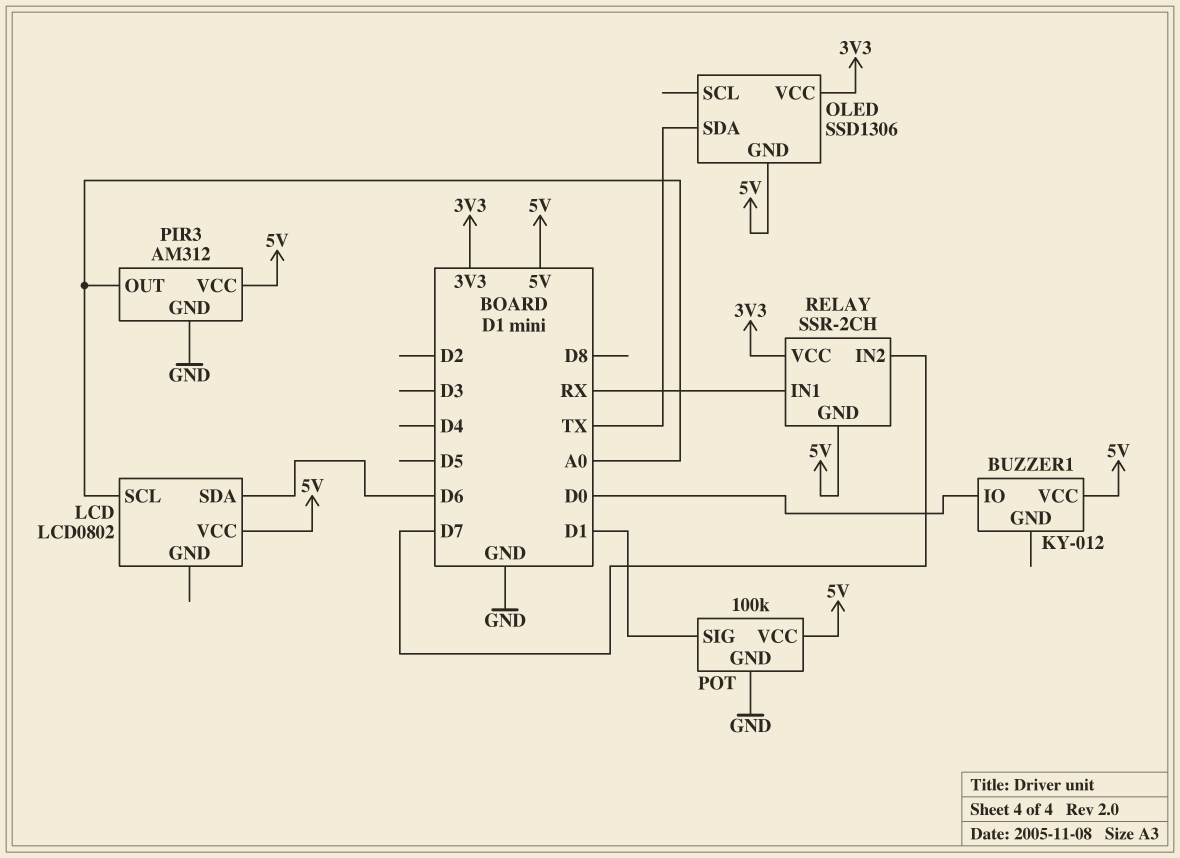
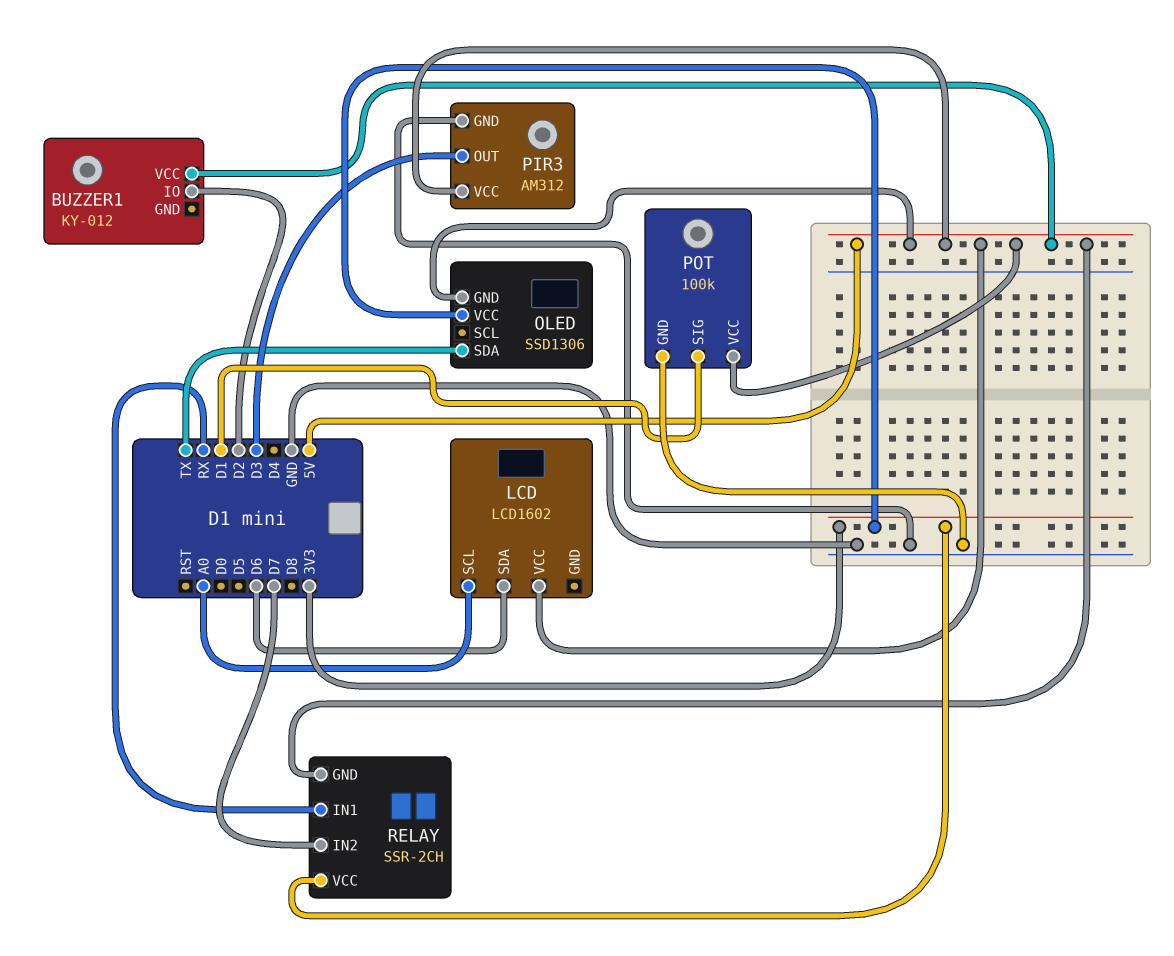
BUZZER1 pin IO: D0 -> D2
LCD: LCD0802 -> LCD1602
PIR3 pin OUT: A0 -> D3

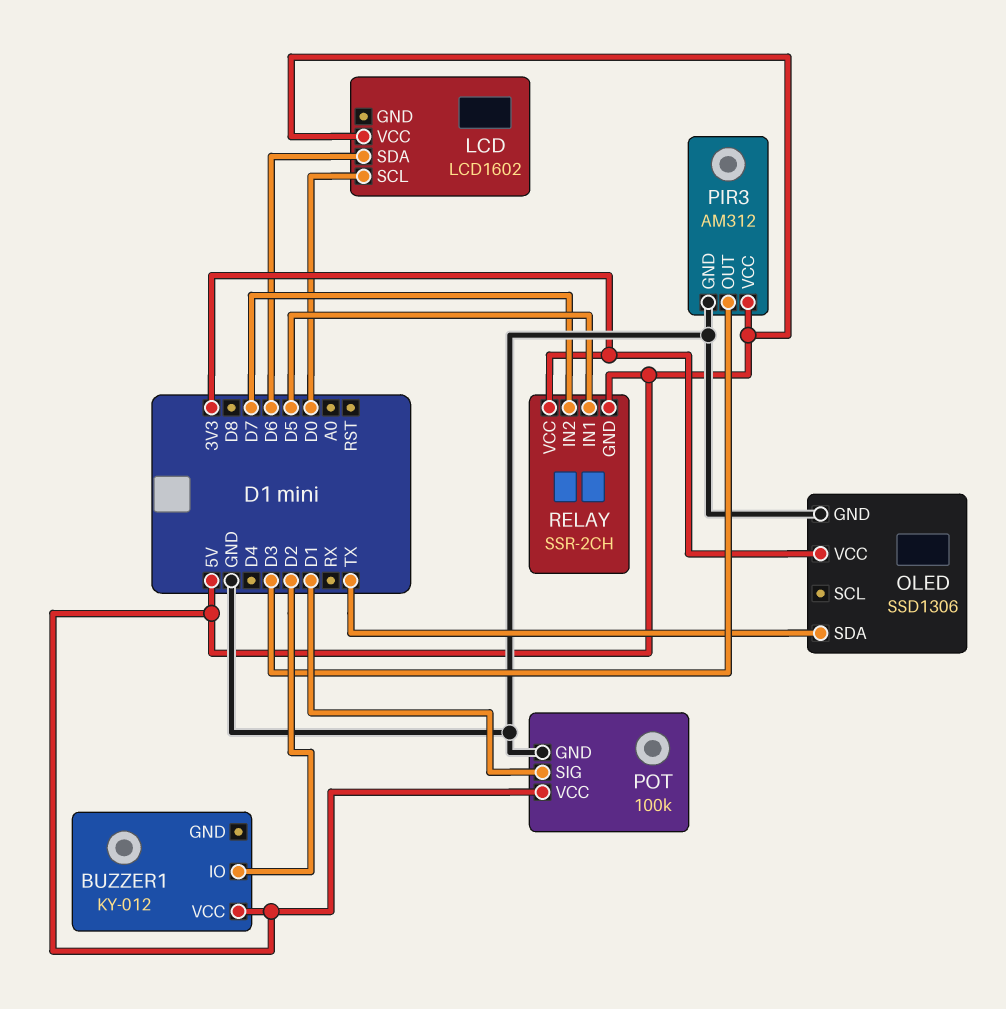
LCD pin SCL: A0 -> D0
OLED pin GND: 5V -> GND
RELAY pin IN1: RX -> D5

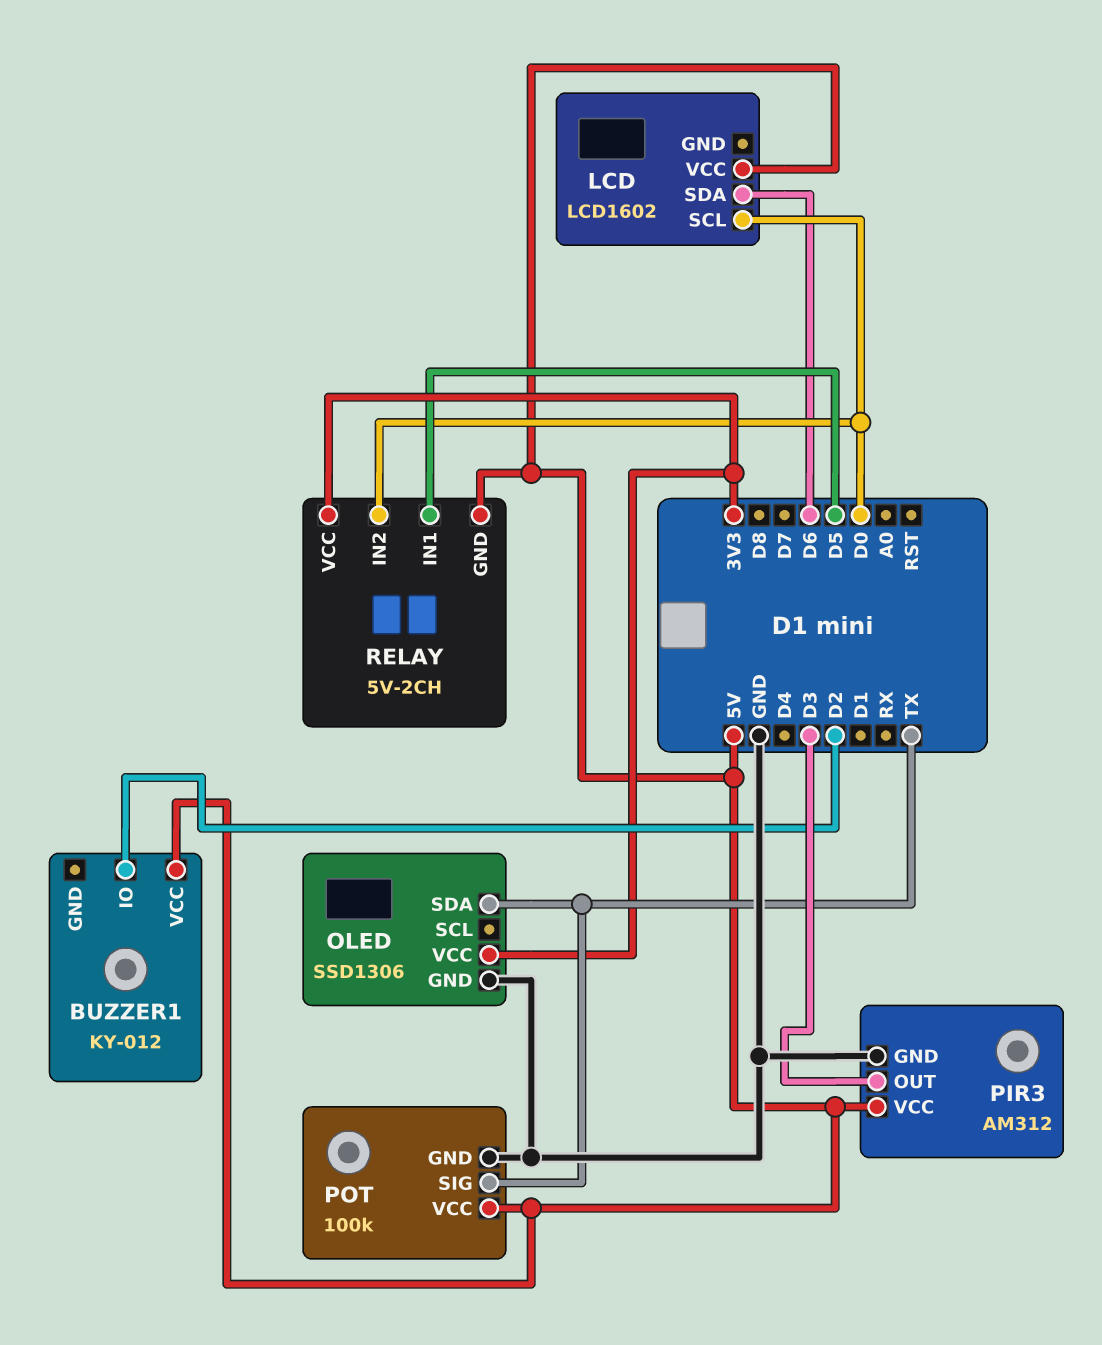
POT pin SIG: D1 -> TX
RELAY: SSR-2CH -> 5V-2CH
RELAY pin IN2: D7 -> D0

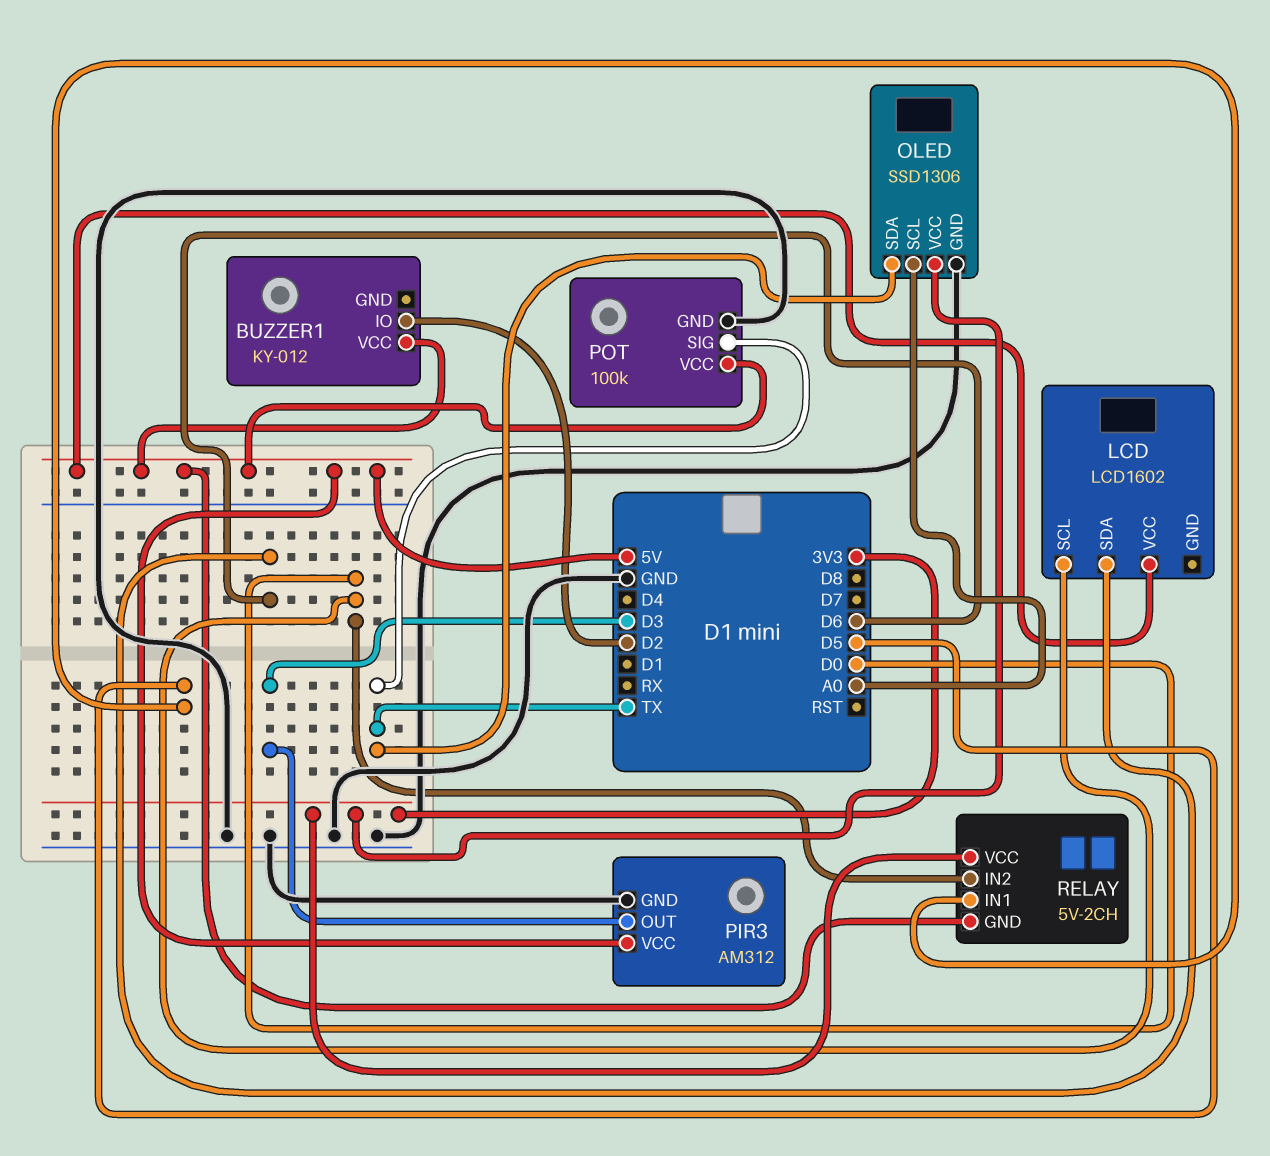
OLED pin SCL: none -> A0

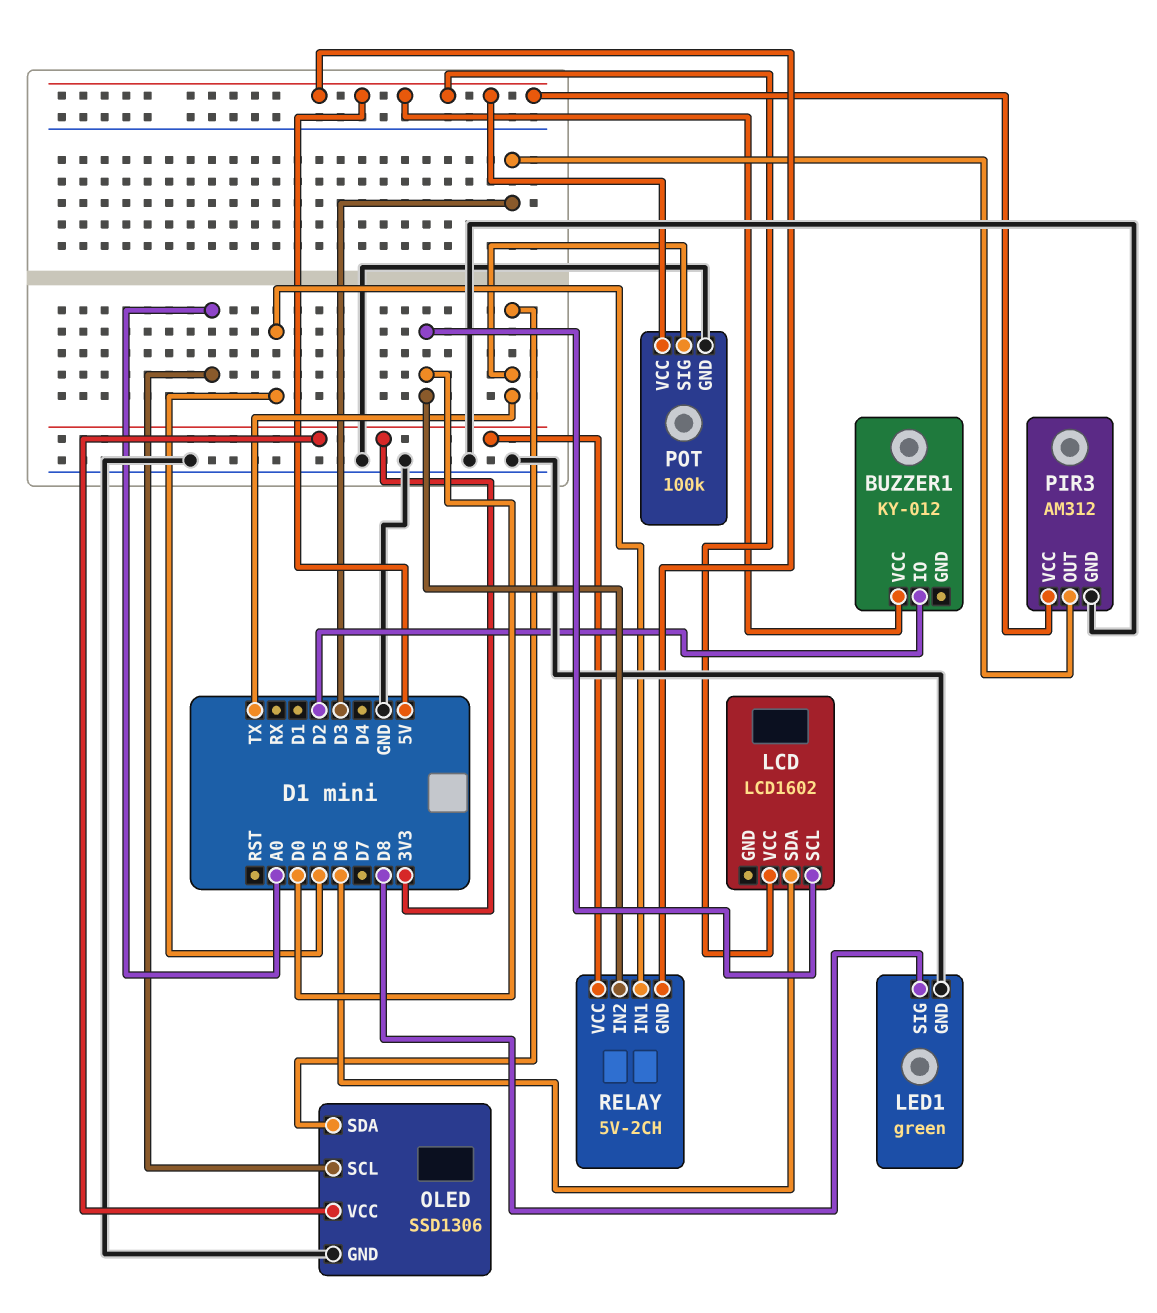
LED1: none -> green
LED1 pin GND: none -> GND
LED1 pin SIG: none -> D8

